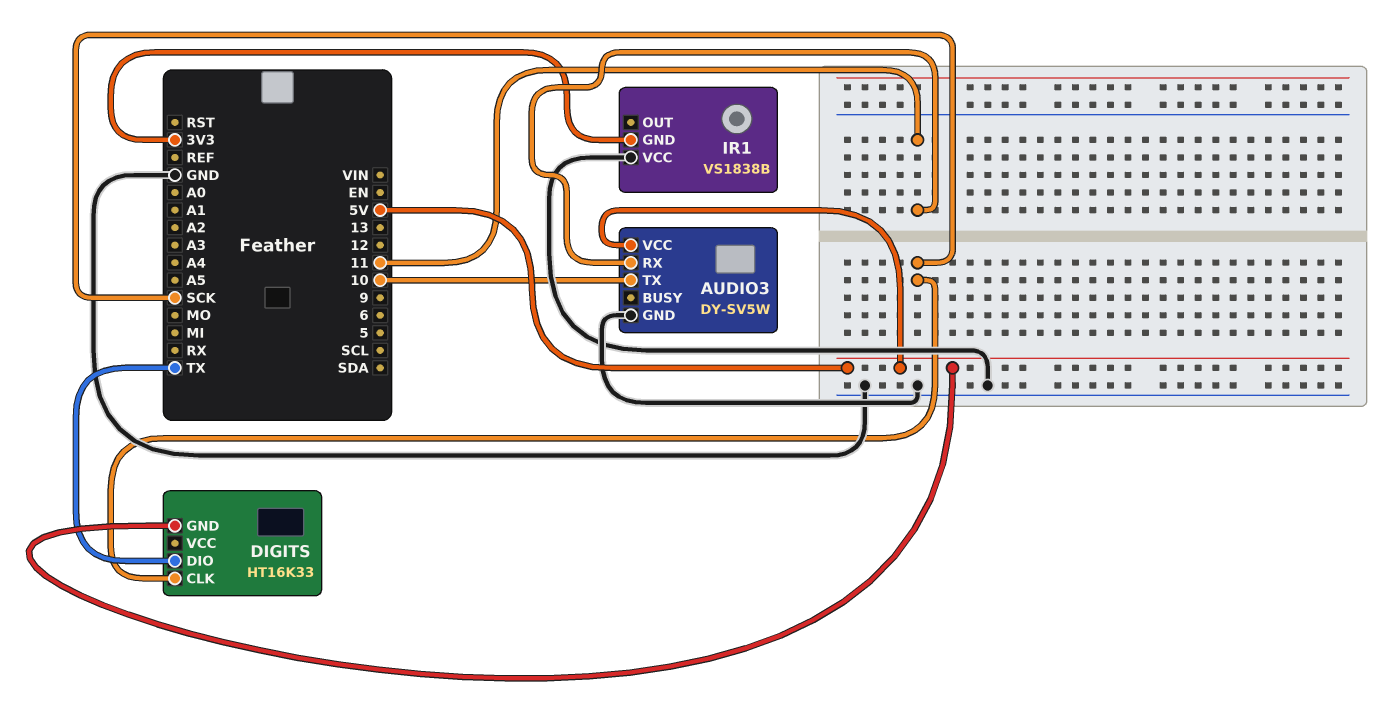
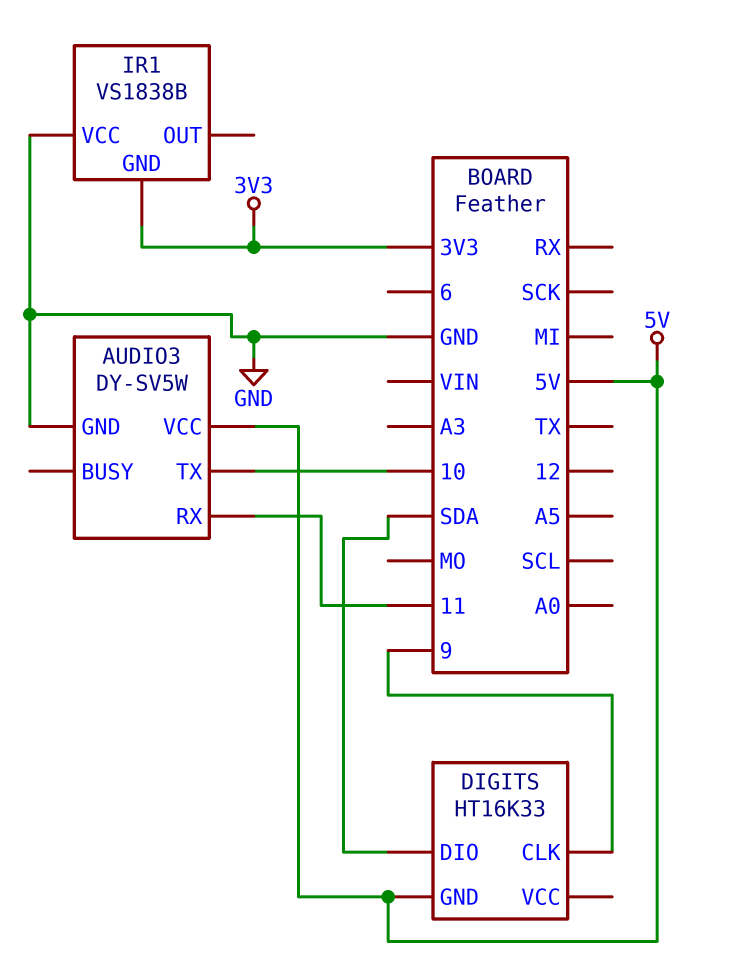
DIGITS pin CLK: SCK -> 9
DIGITS pin DIO: TX -> SDA

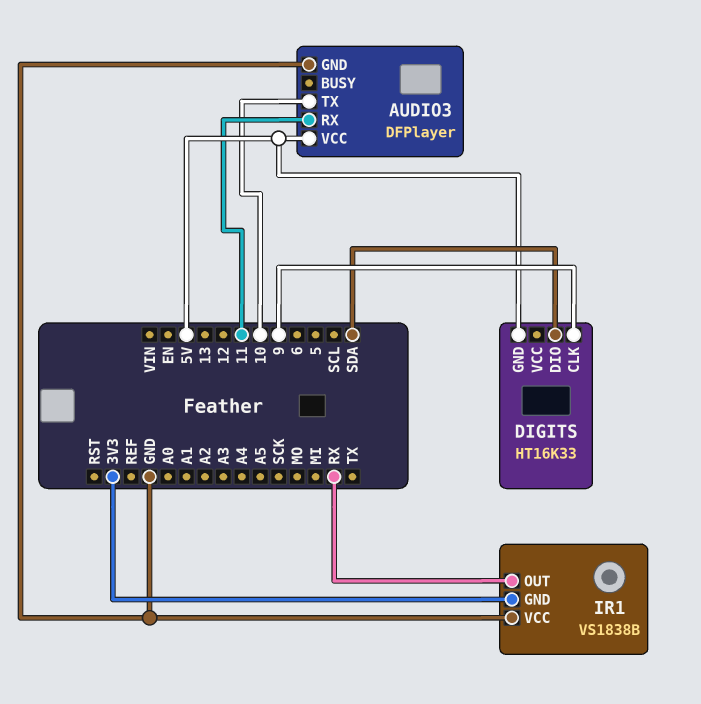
AUDIO3: DY-SV5W -> DFPlayer
IR1 pin OUT: none -> RX

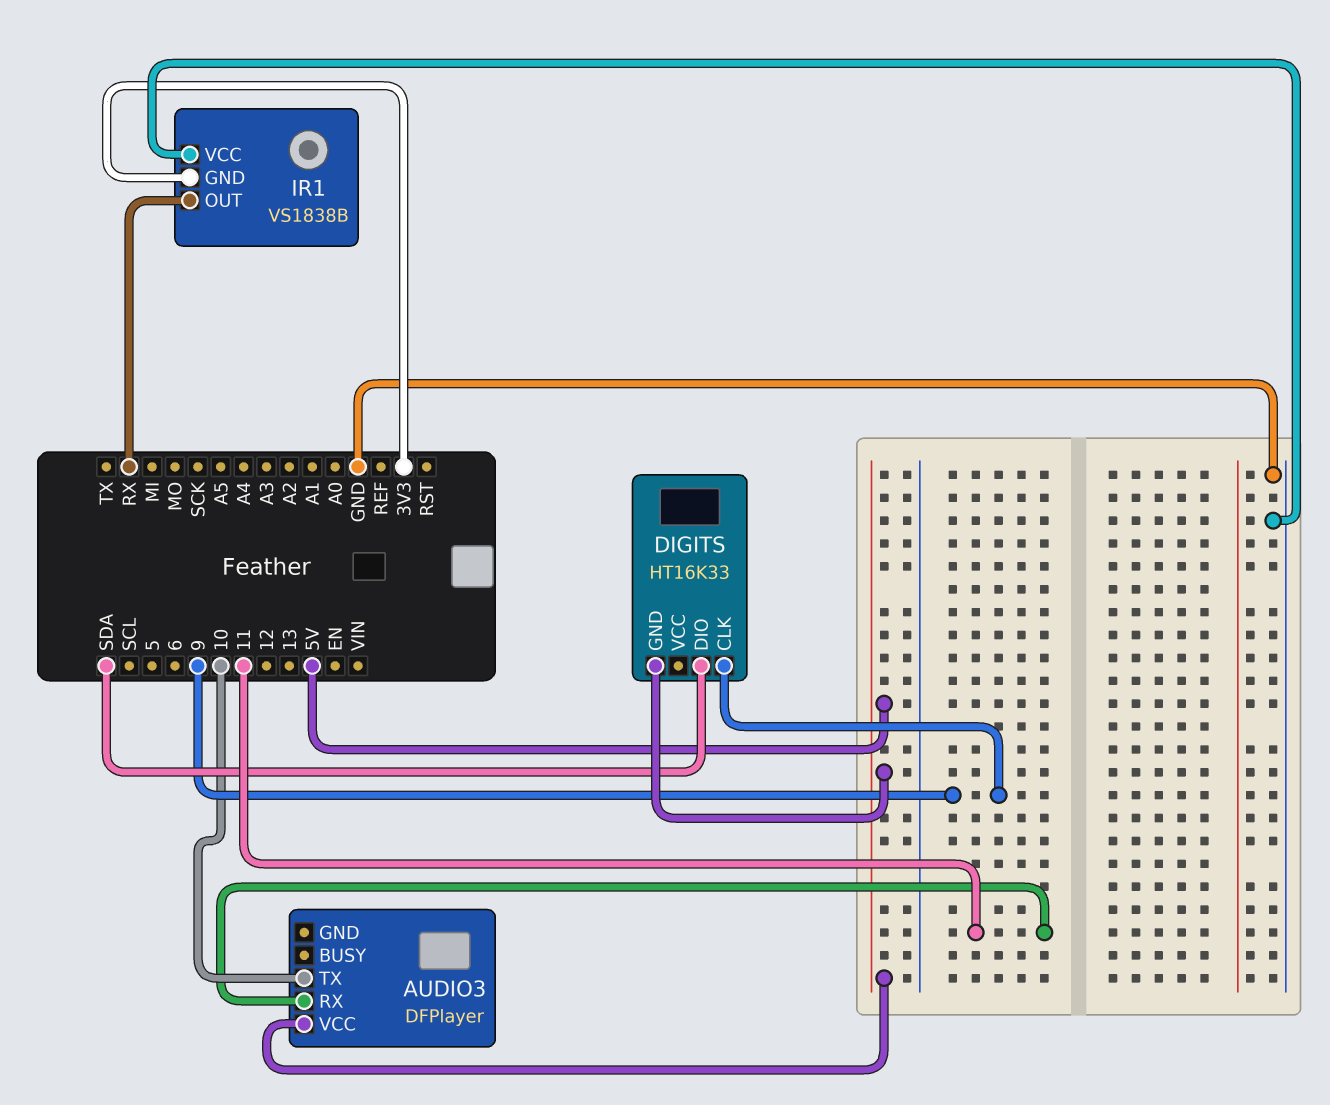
AUDIO3 pin GND: GND -> none

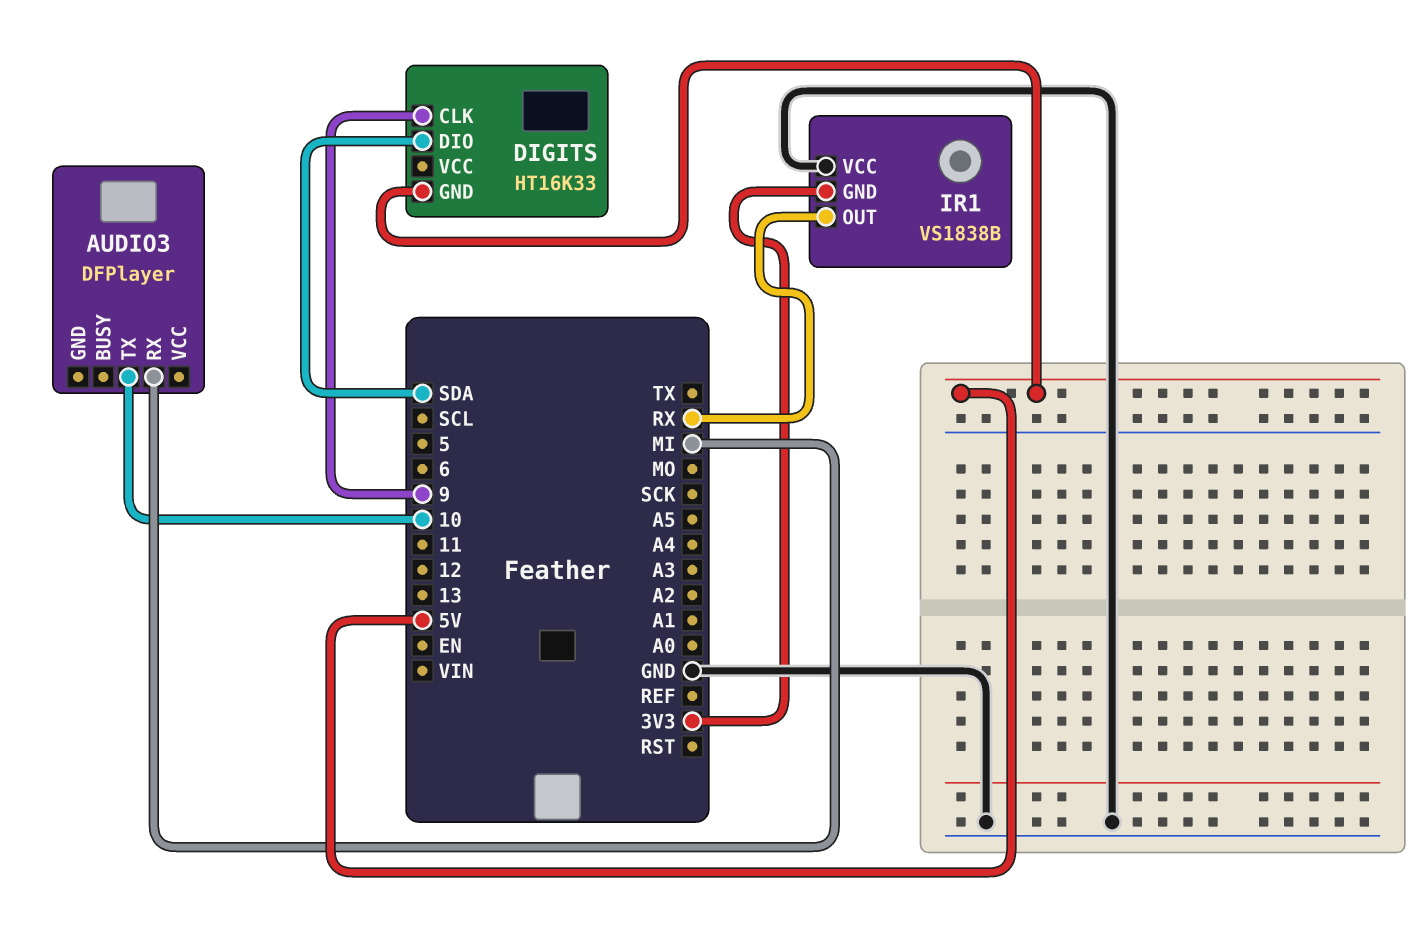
AUDIO3 pin RX: 11 -> MI
AUDIO3 pin VCC: 5V -> none

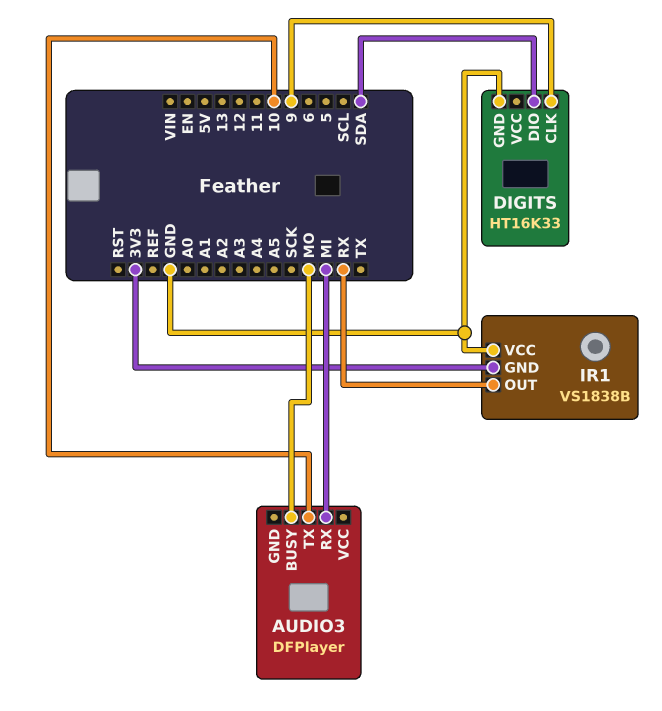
AUDIO3 pin BUSY: none -> MO
DIGITS pin GND: 5V -> GND

